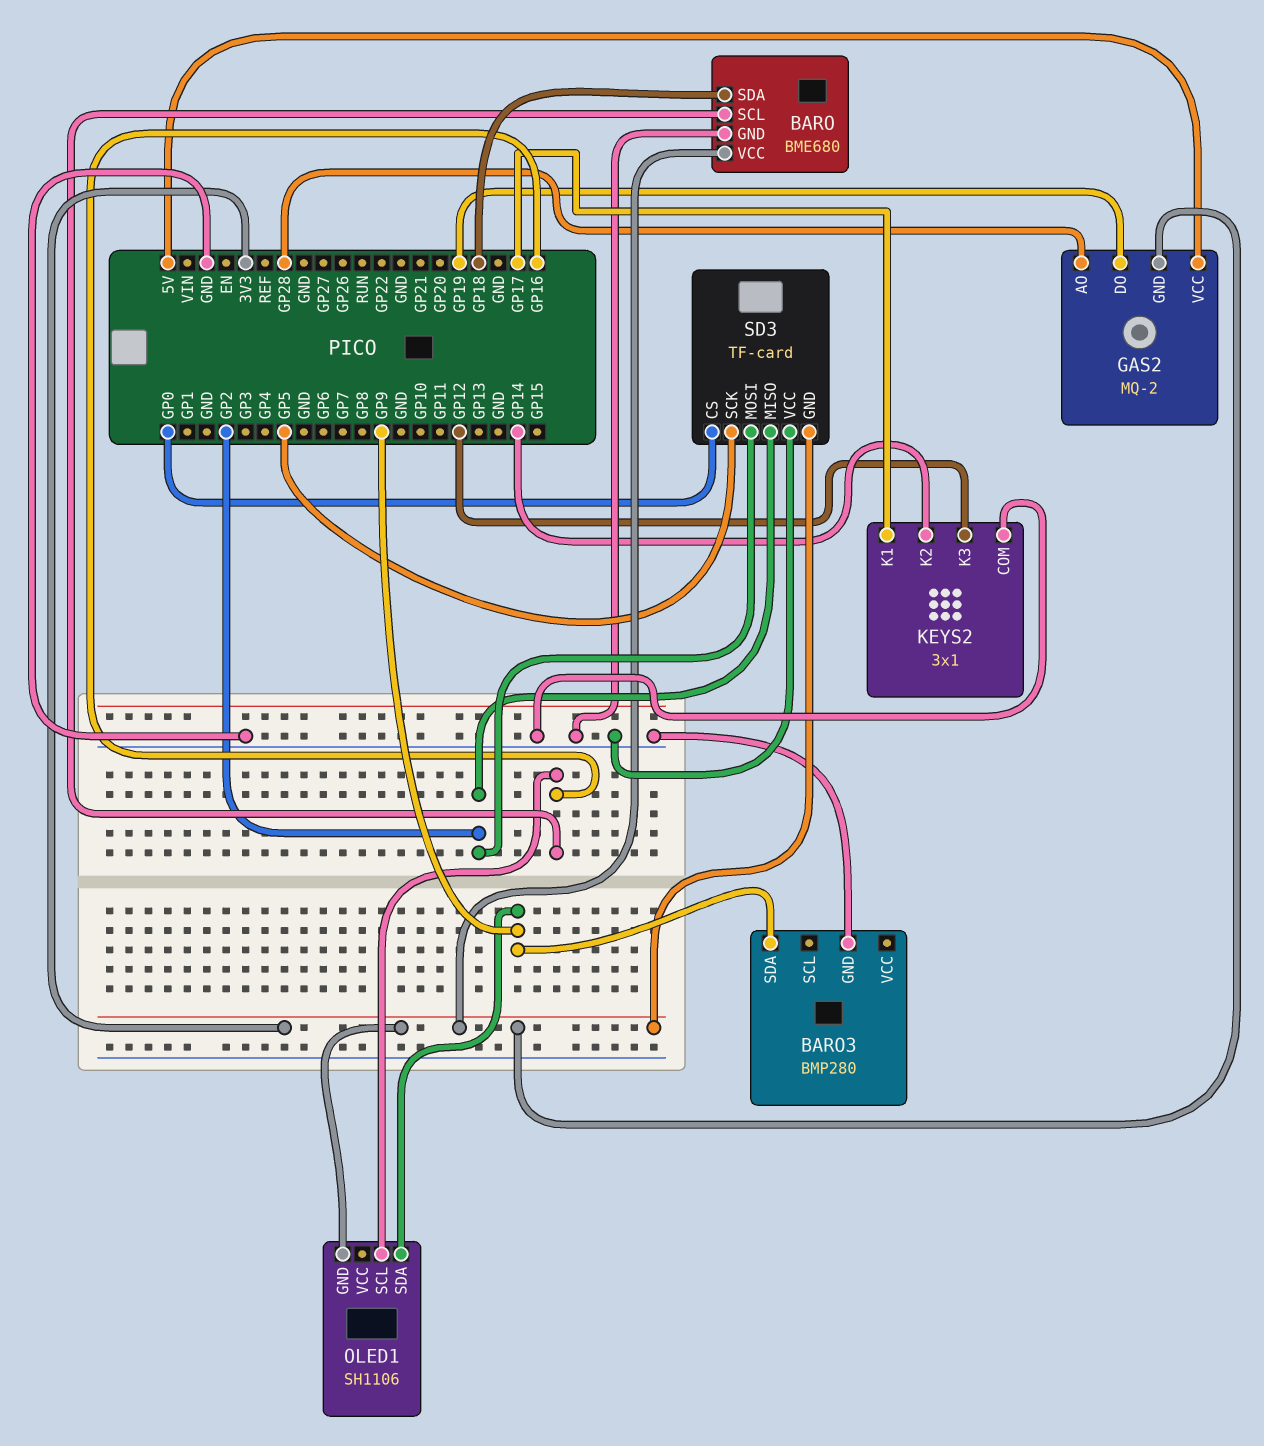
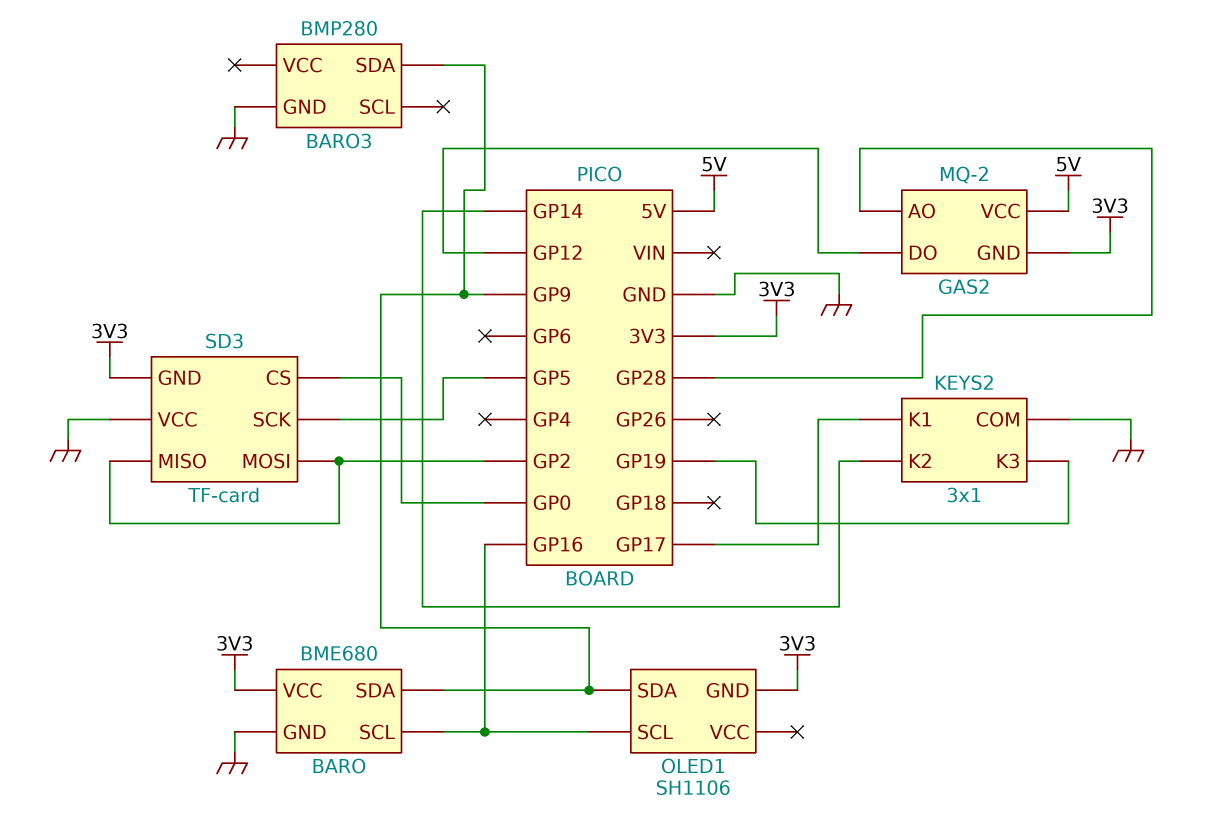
BARO pin SDA: GP18 -> GP9
GAS2 pin DO: GP19 -> GP12
KEYS2 pin K3: GP12 -> GP19

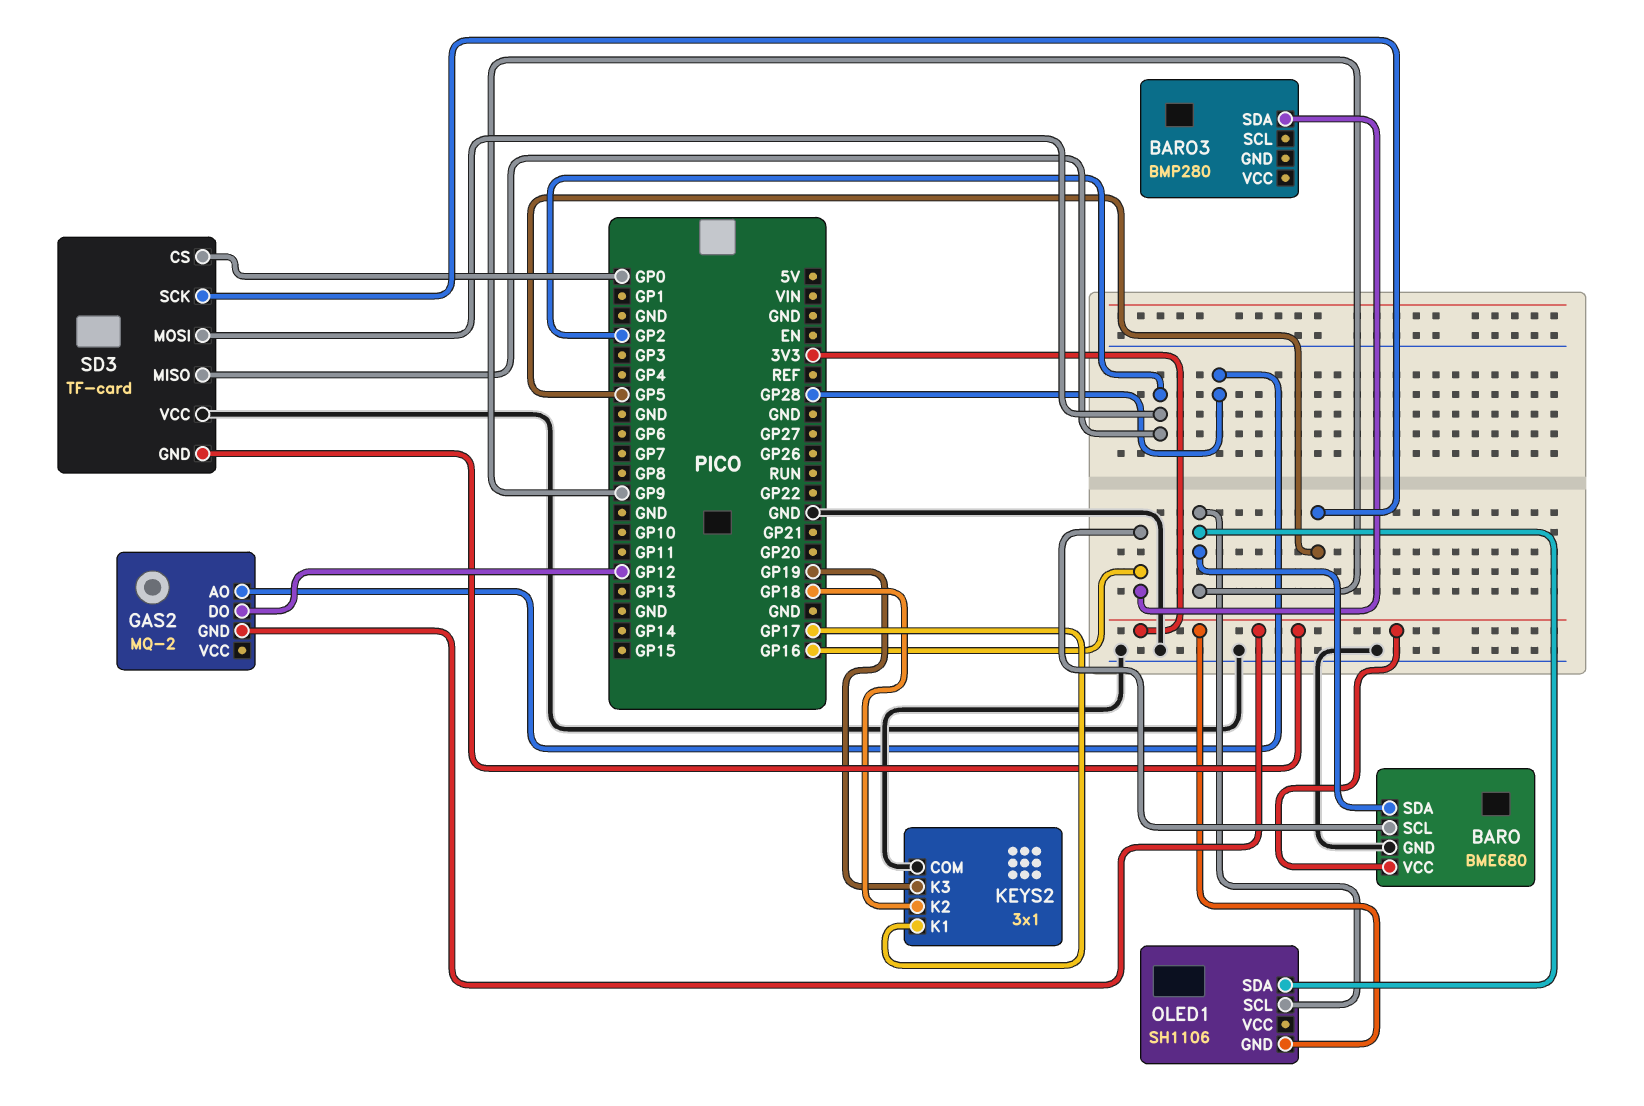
BARO3 pin GND: GND -> none
BARO3 pin SDA: GP9 -> GP16
GAS2 pin VCC: 5V -> none
KEYS2 pin K2: GP14 -> GP18
OLED1 pin SCL: GP16 -> GP9

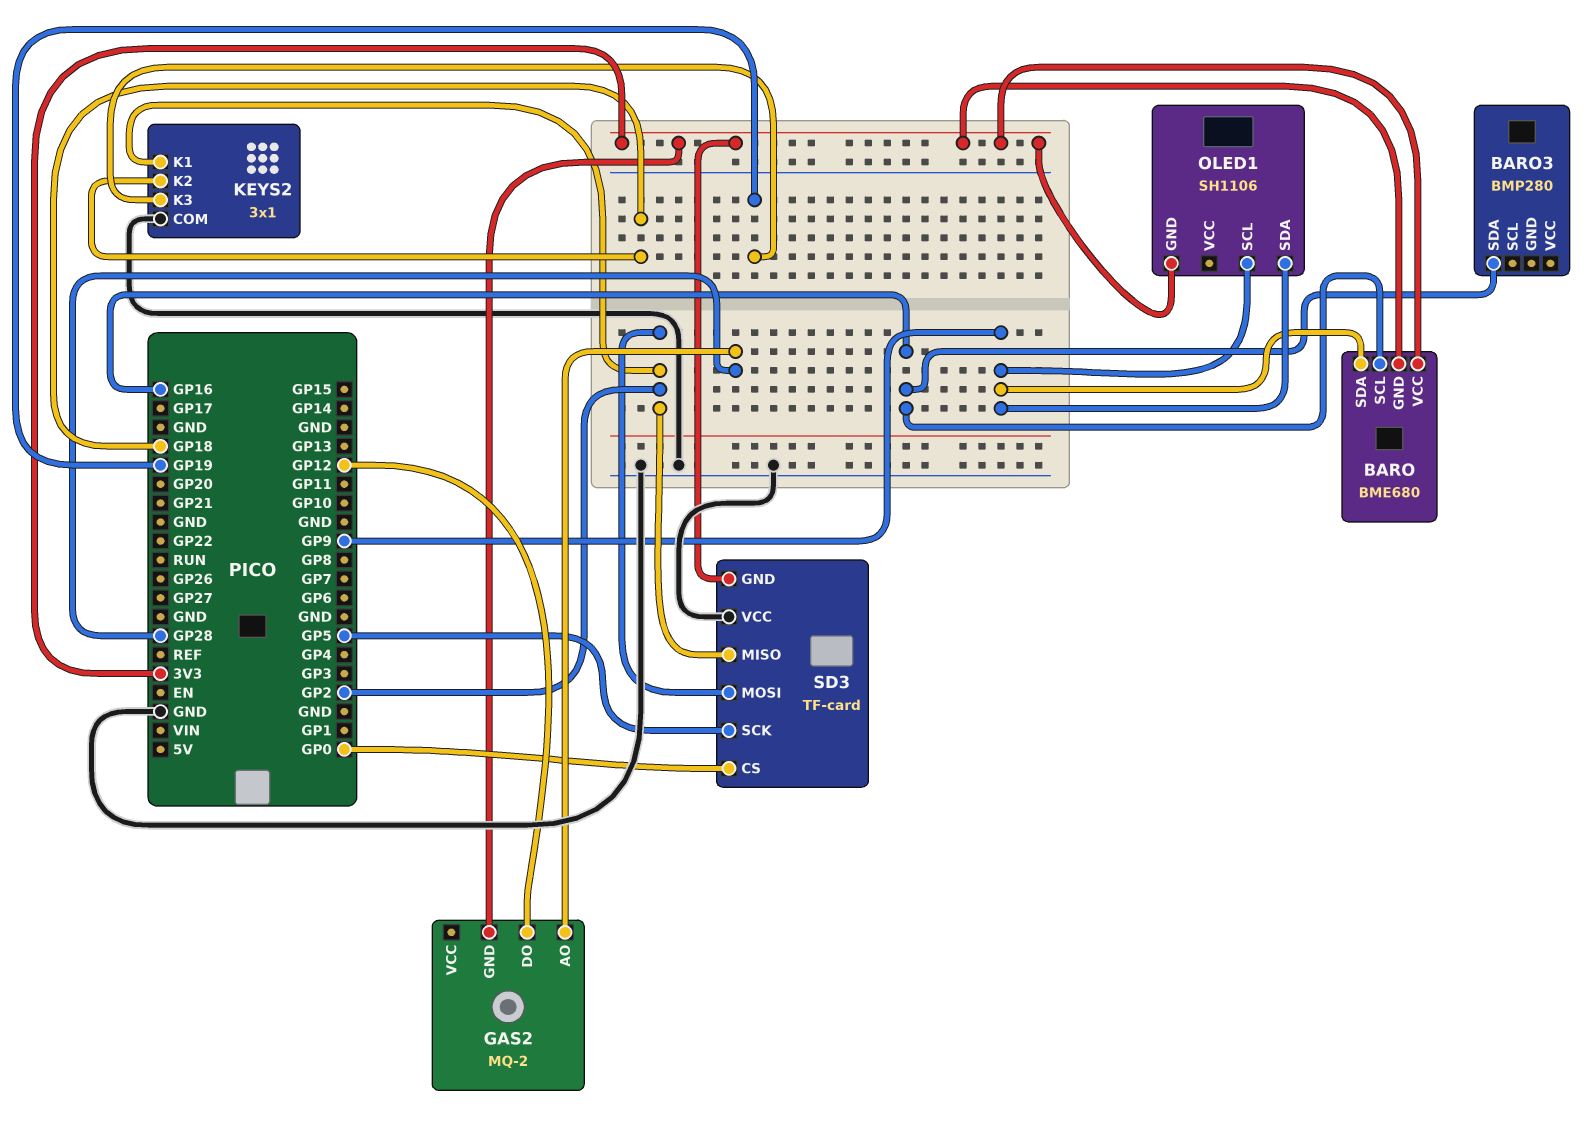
BARO pin GND: GND -> 3V3
KEYS2 pin K1: GP17 -> GP2

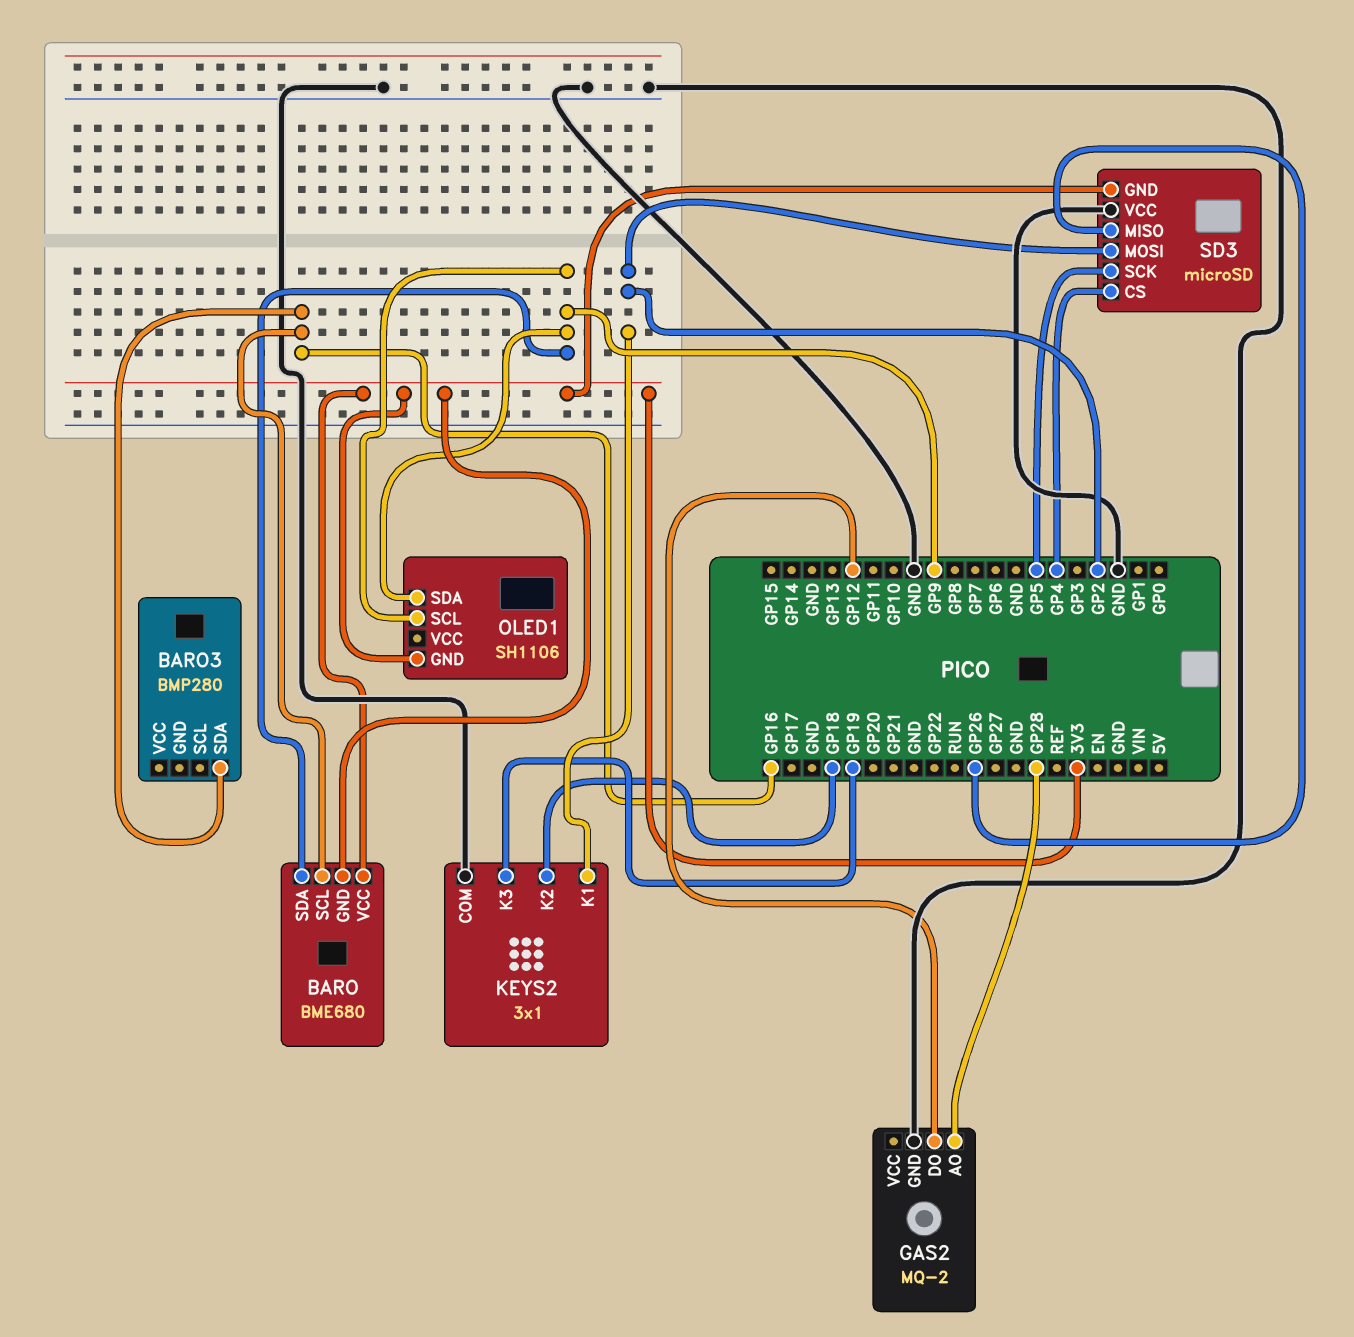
GAS2 pin GND: 3V3 -> GND
SD3: TF-card -> microSD
SD3 pin CS: GP0 -> GP4
SD3 pin MISO: GP2 -> GP26

